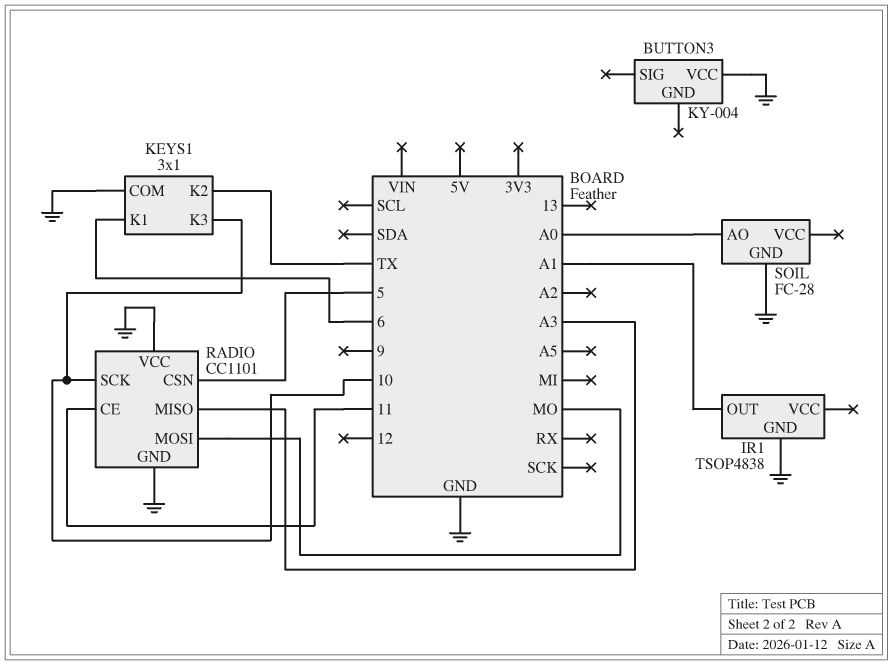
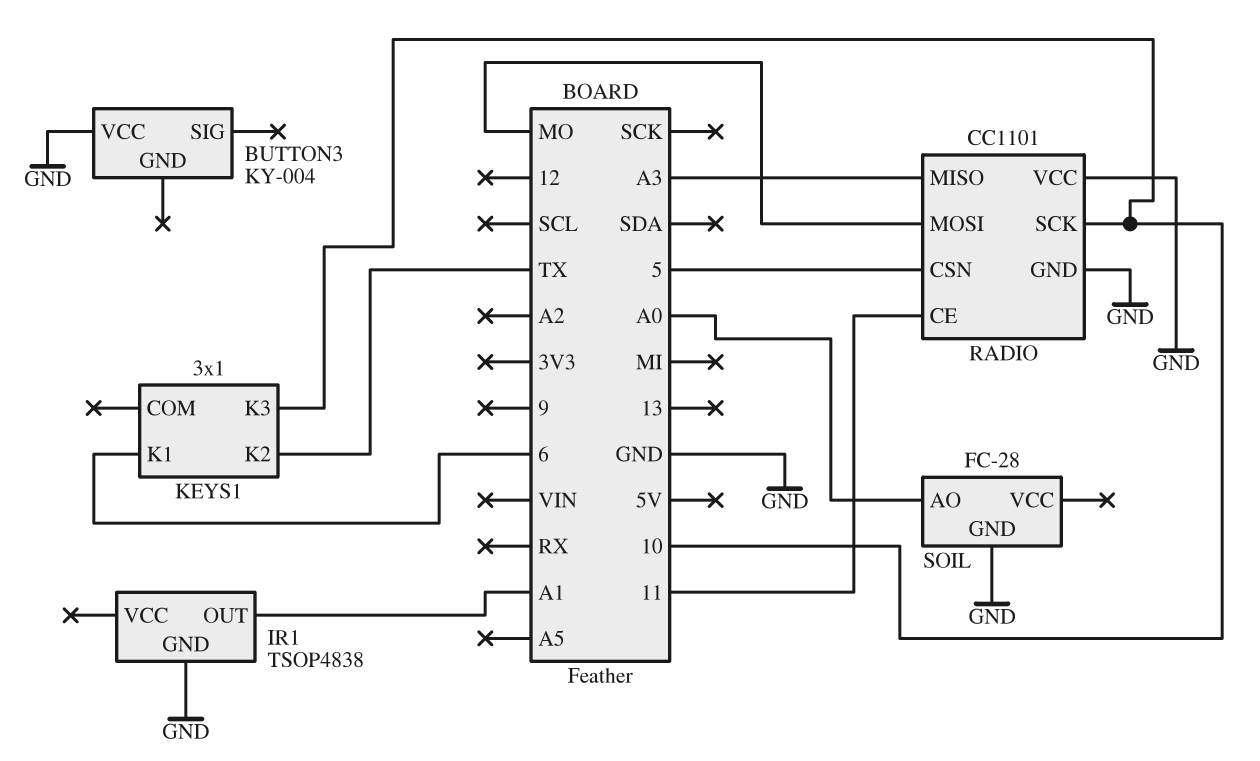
KEYS1 pin COM: GND -> none

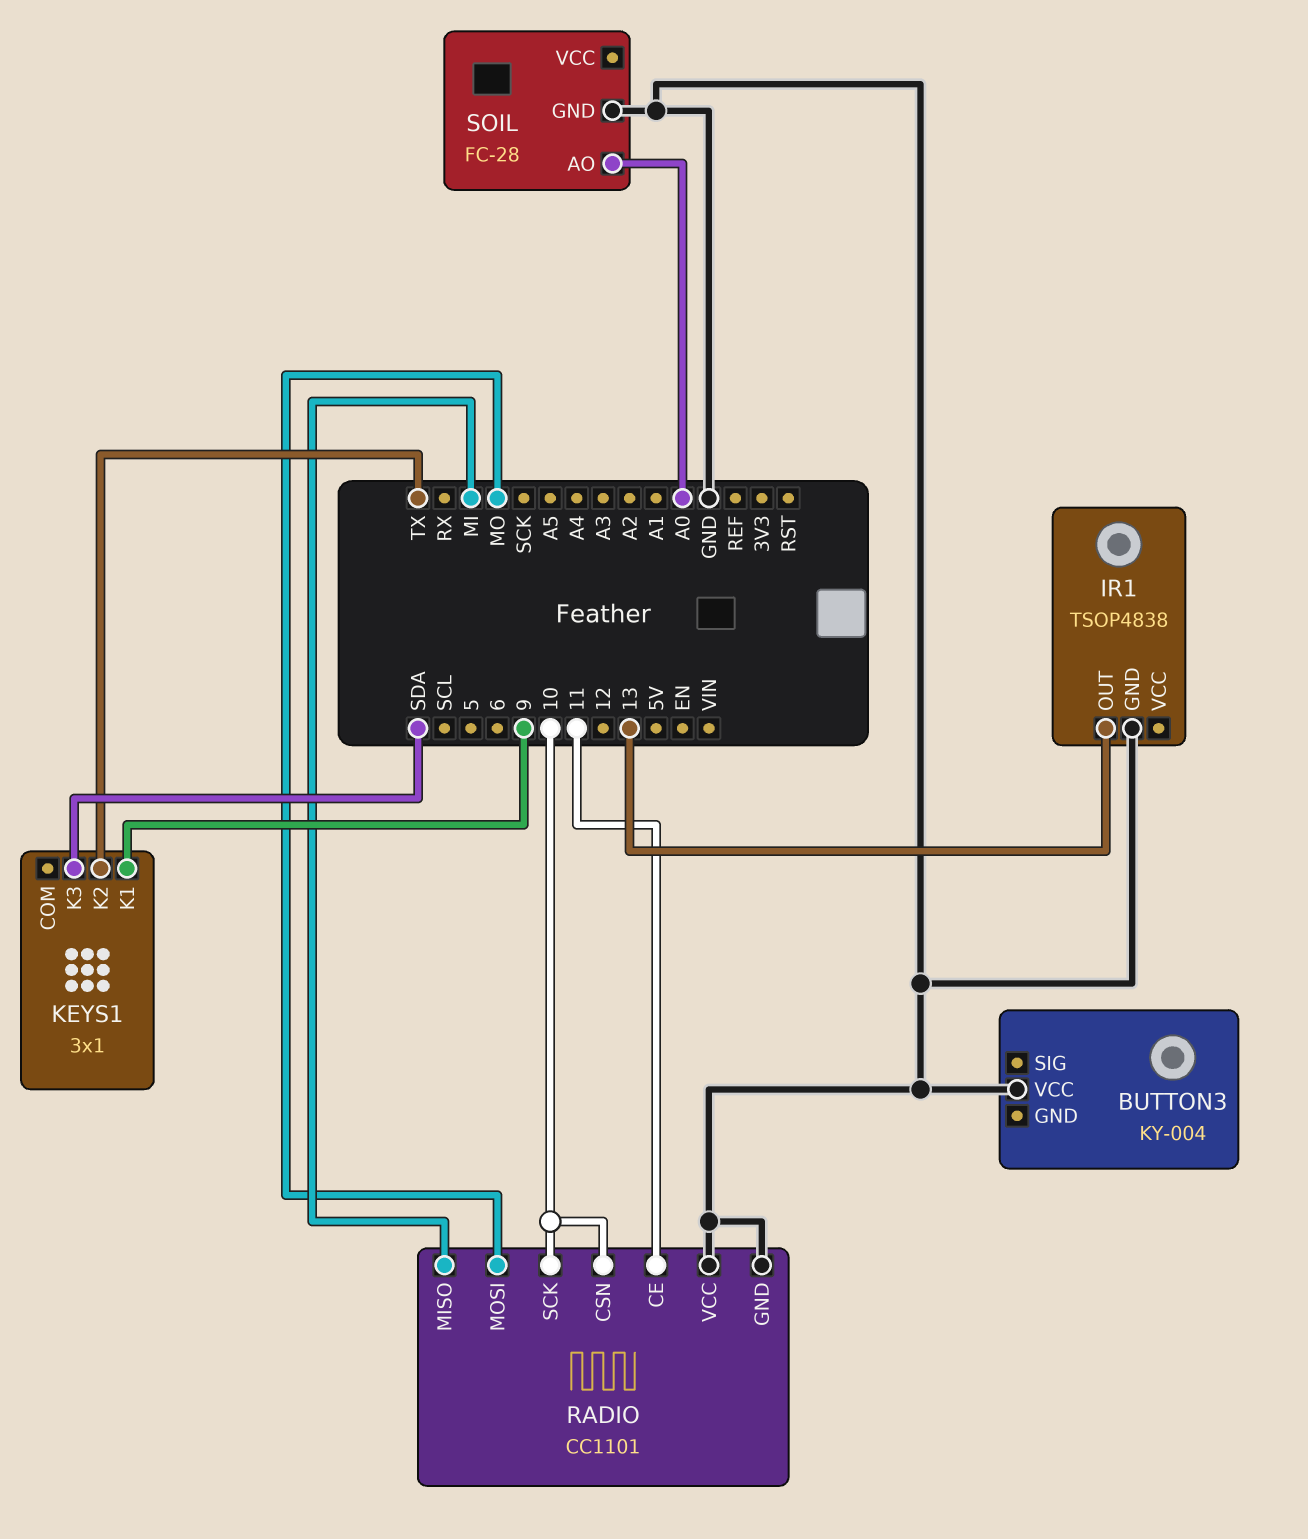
IR1 pin OUT: A1 -> 13
KEYS1 pin K1: 6 -> 9
KEYS1 pin K3: 10 -> SDA
RADIO pin CSN: 5 -> 10
RADIO pin MISO: A3 -> MI

